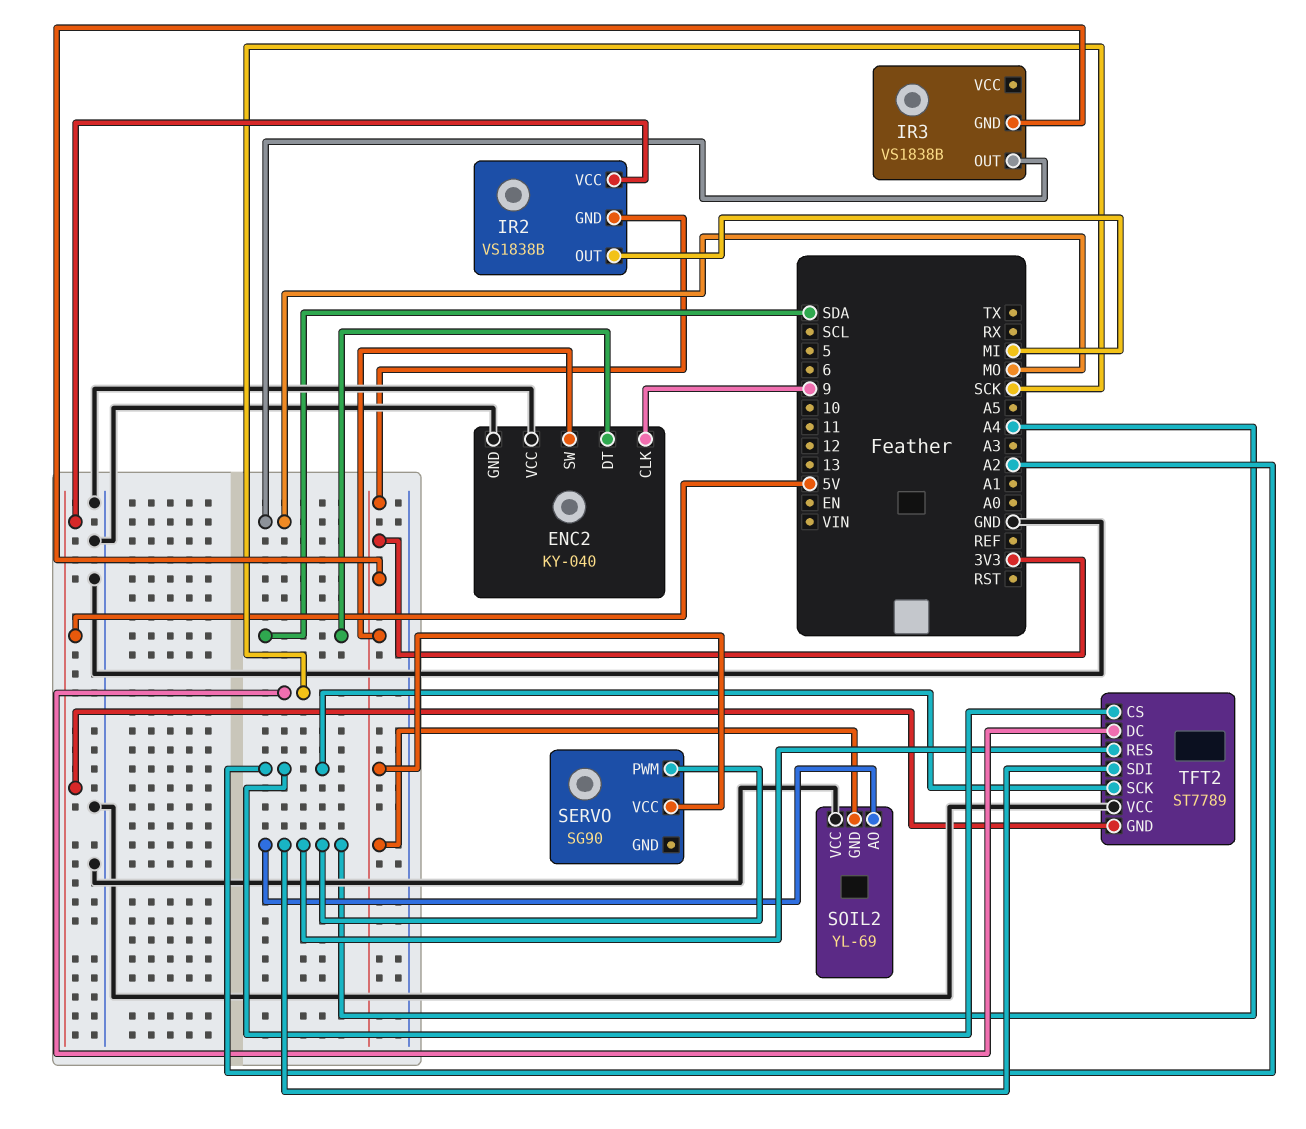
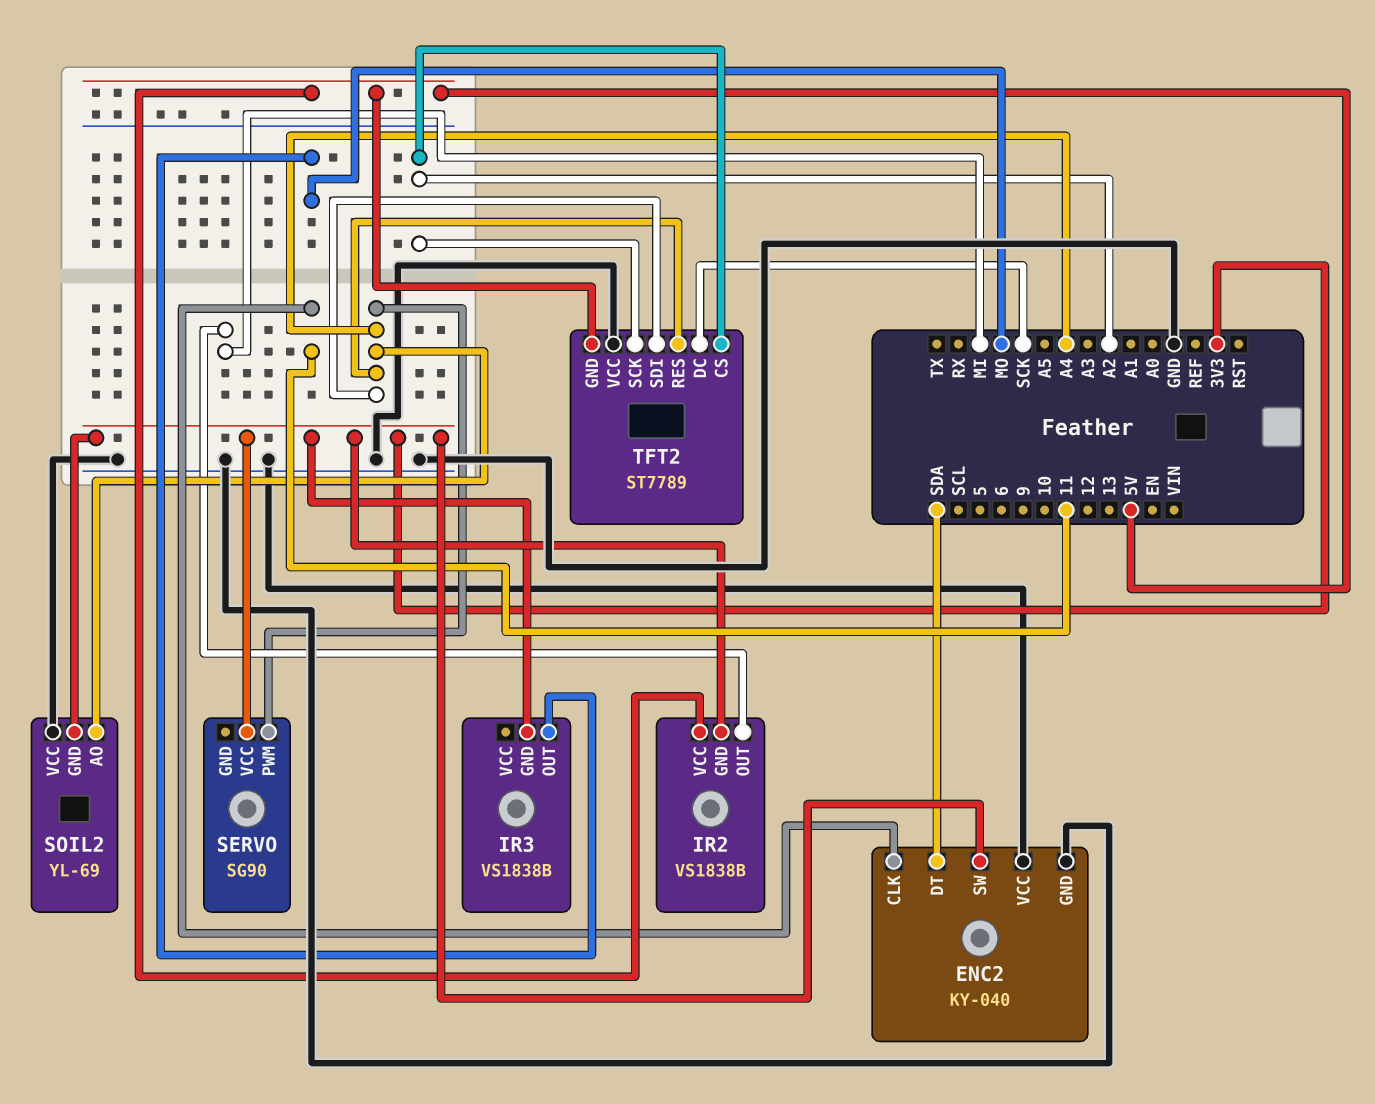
ENC2 pin CLK: 9 -> 11

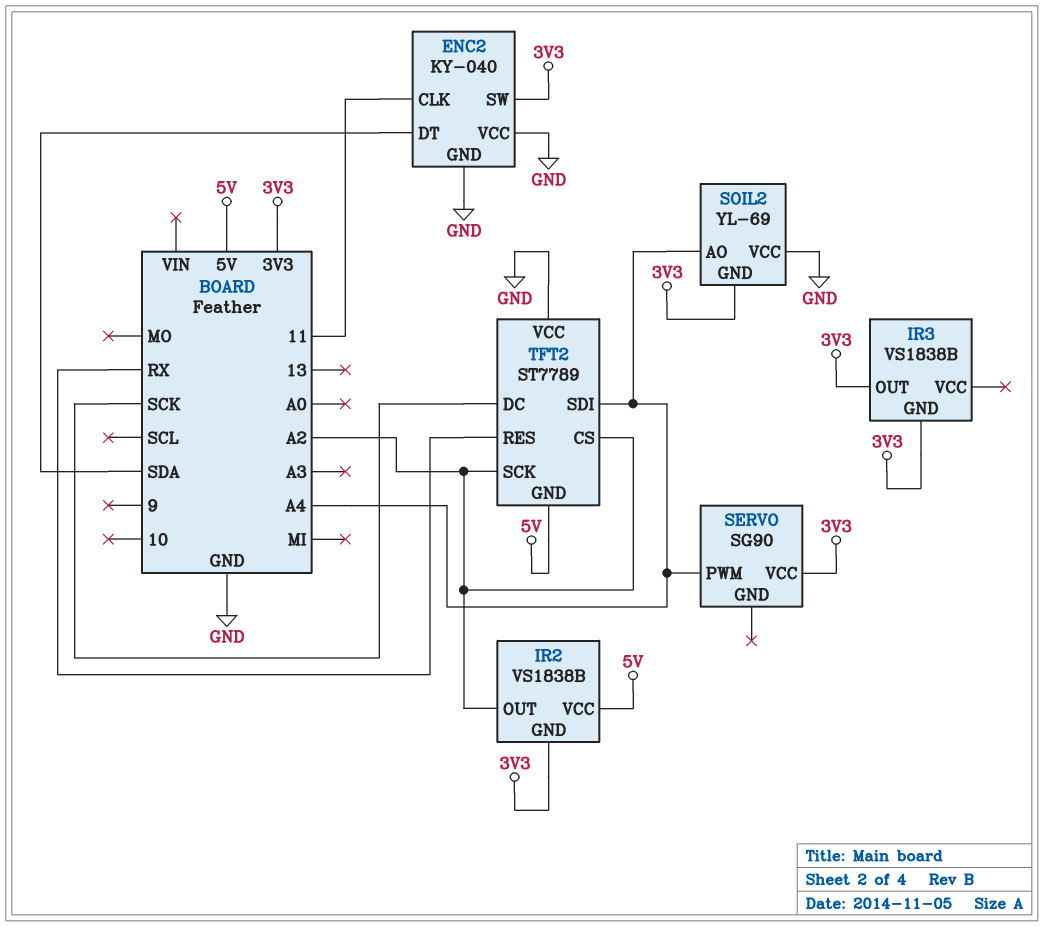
IR2 pin OUT: MI -> A2
IR3 pin OUT: MO -> 3V3
TFT2 pin RES: A4 -> RX

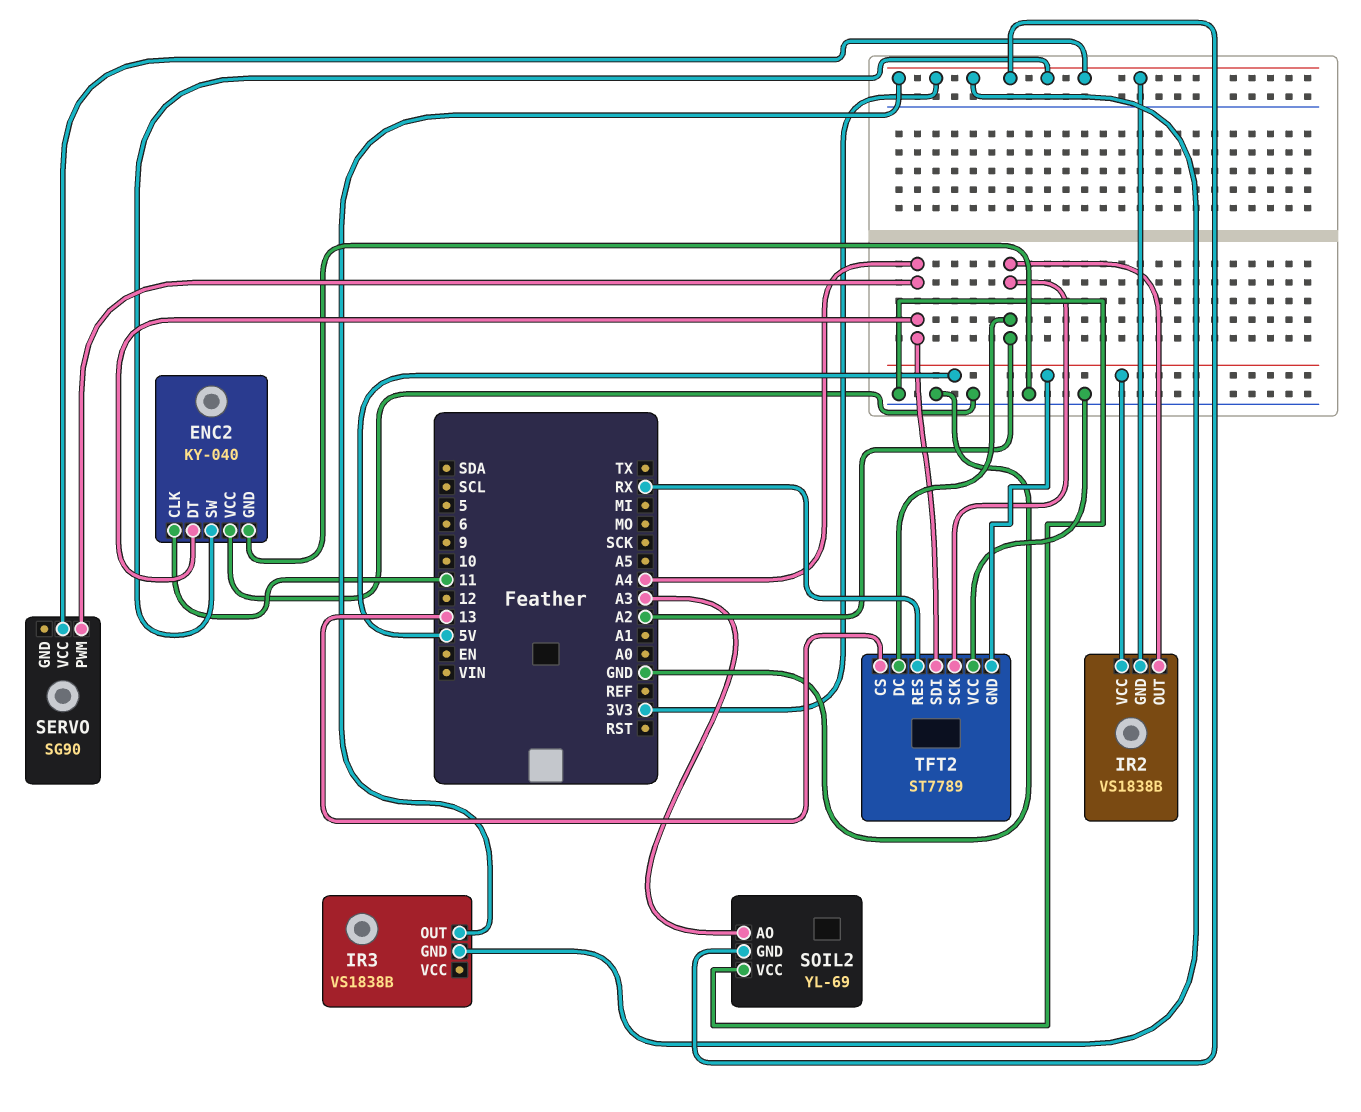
ENC2 pin DT: SDA -> A4
SOIL2 pin AO: A4 -> A3
TFT2 pin CS: A2 -> 13
TFT2 pin DC: SCK -> A2

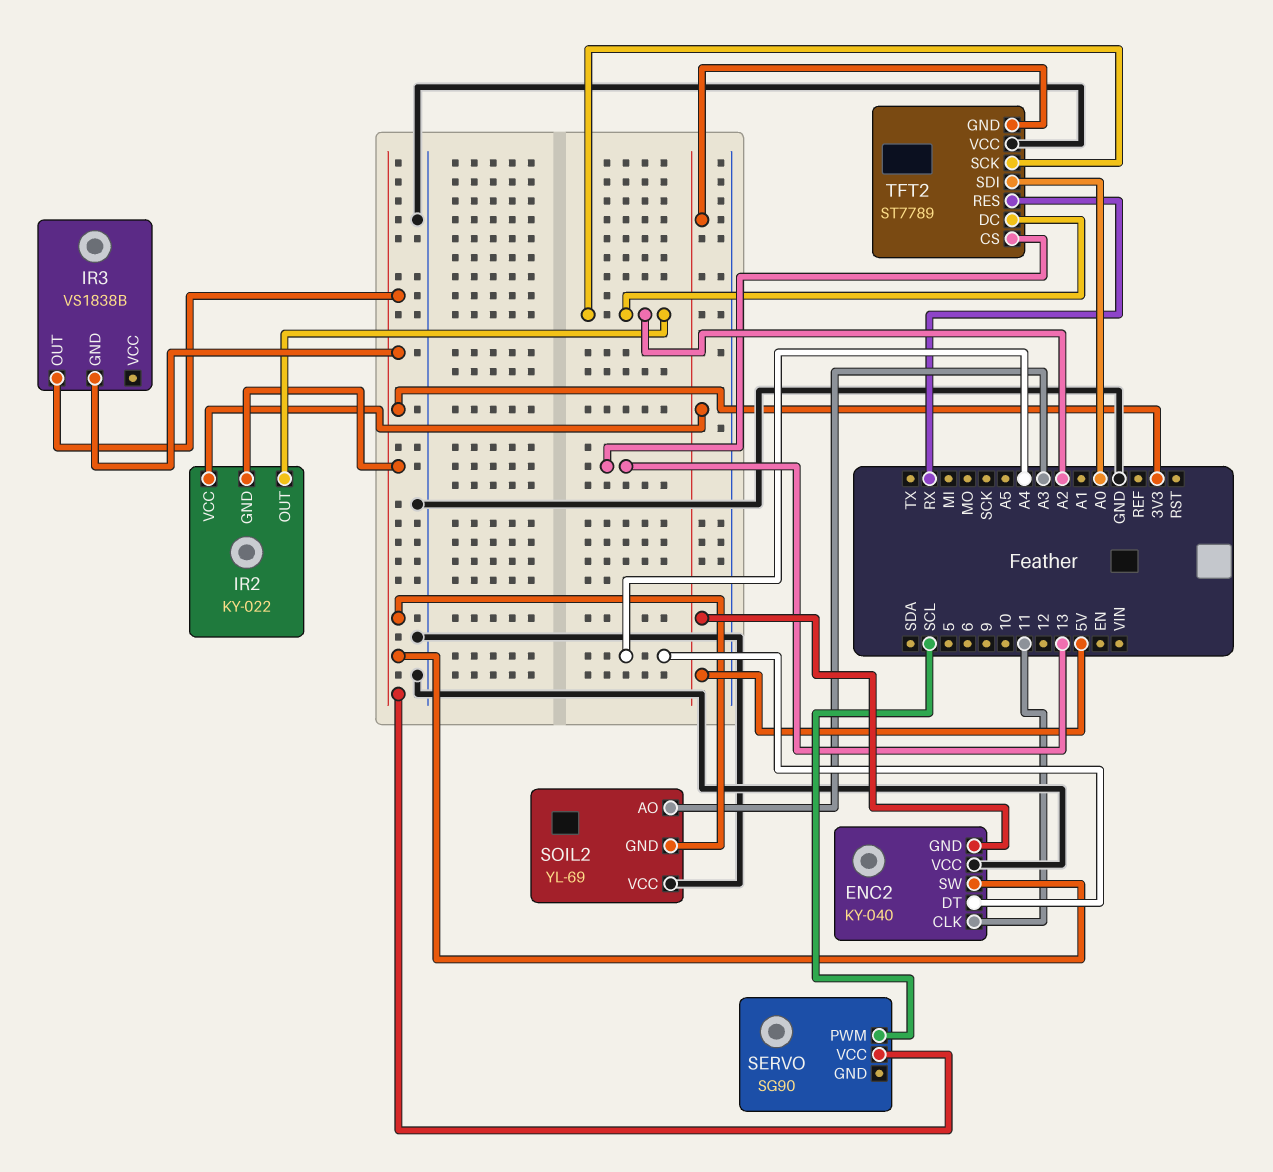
ENC2 pin GND: GND -> 5V
IR2: VS1838B -> KY-022
SERVO pin PWM: A4 -> SCL
TFT2 pin SDI: A4 -> A0

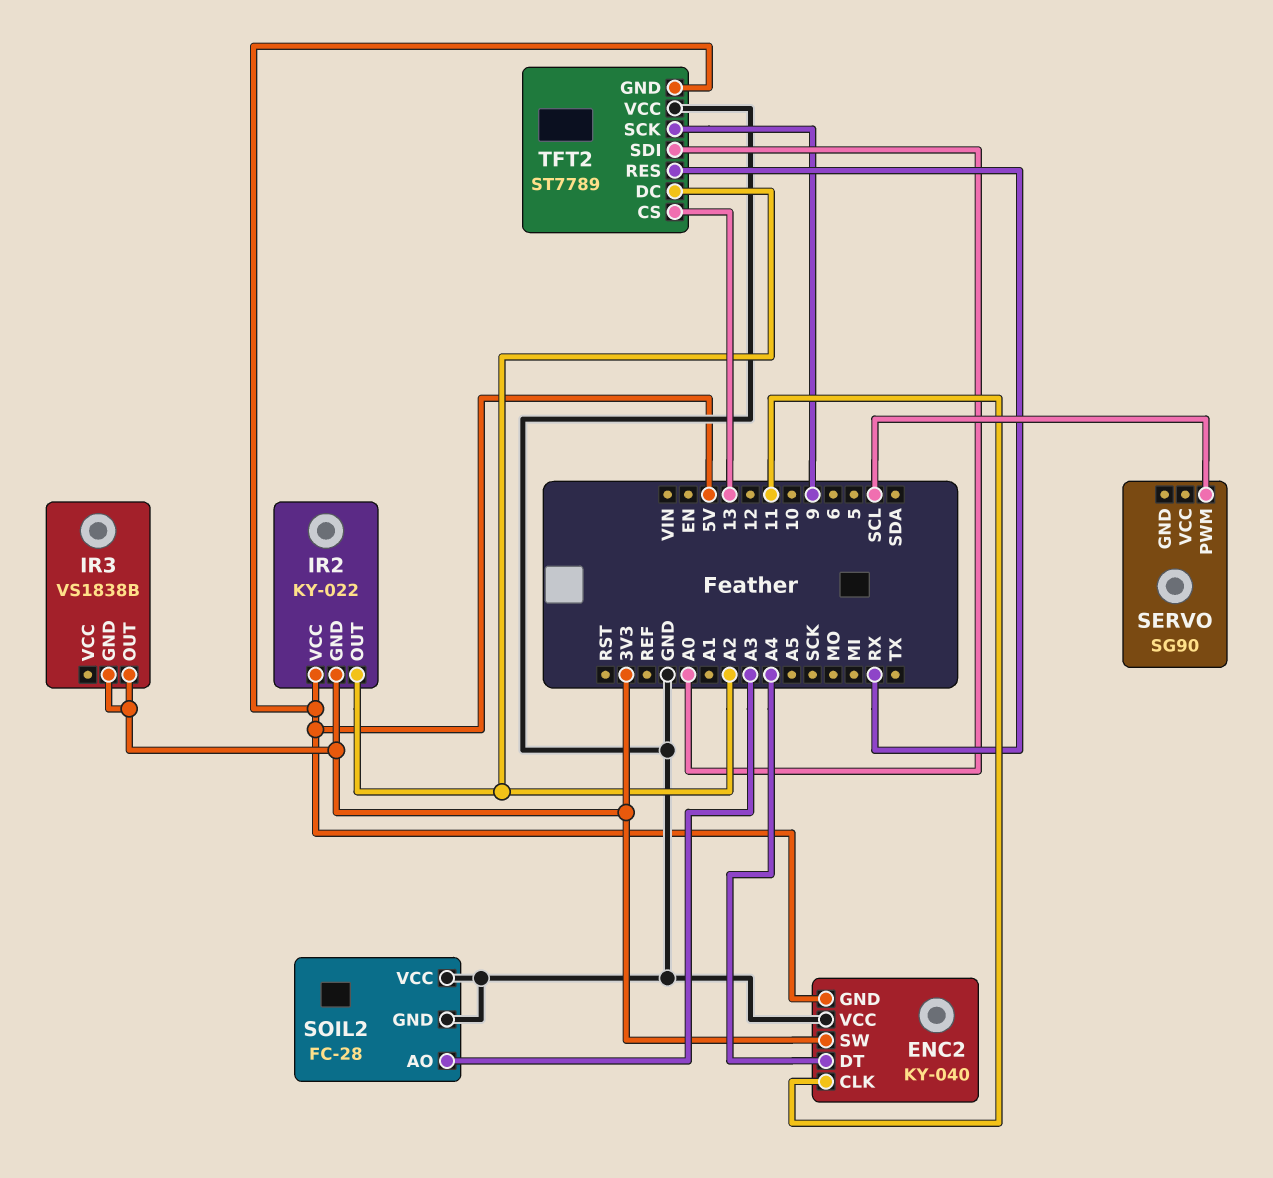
SERVO pin VCC: 3V3 -> none
SOIL2: YL-69 -> FC-28
SOIL2 pin GND: 3V3 -> GND
TFT2 pin SCK: A2 -> 9

